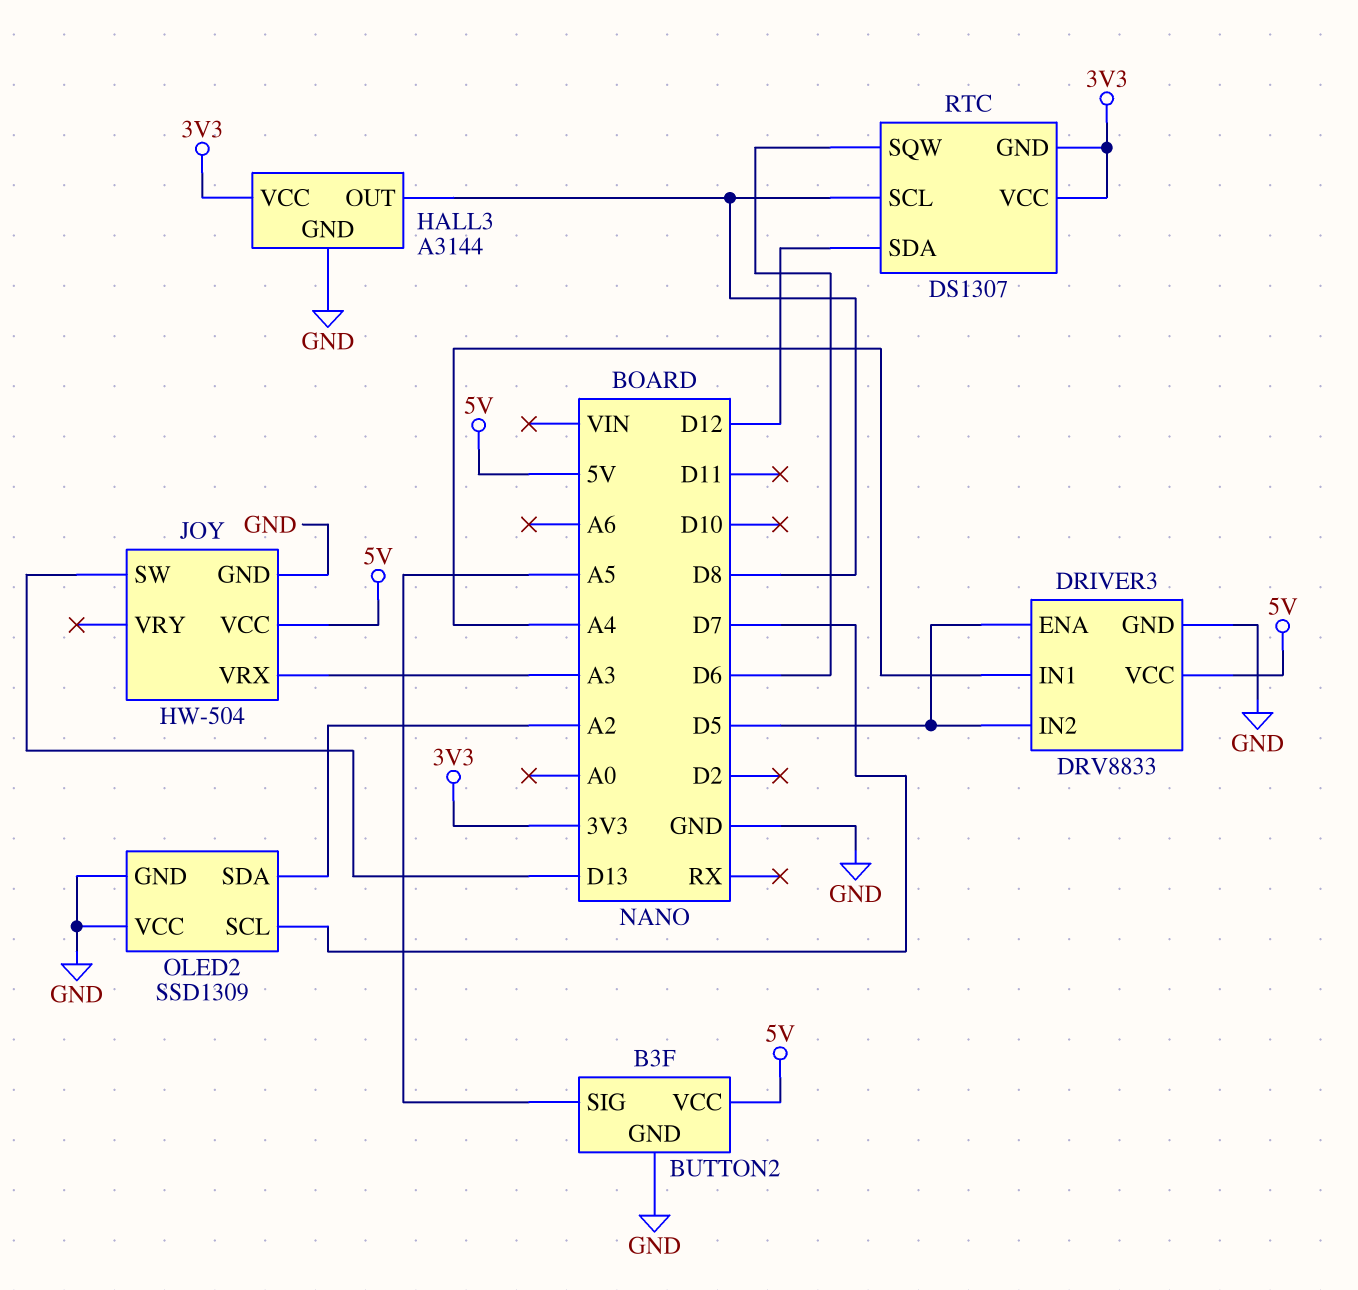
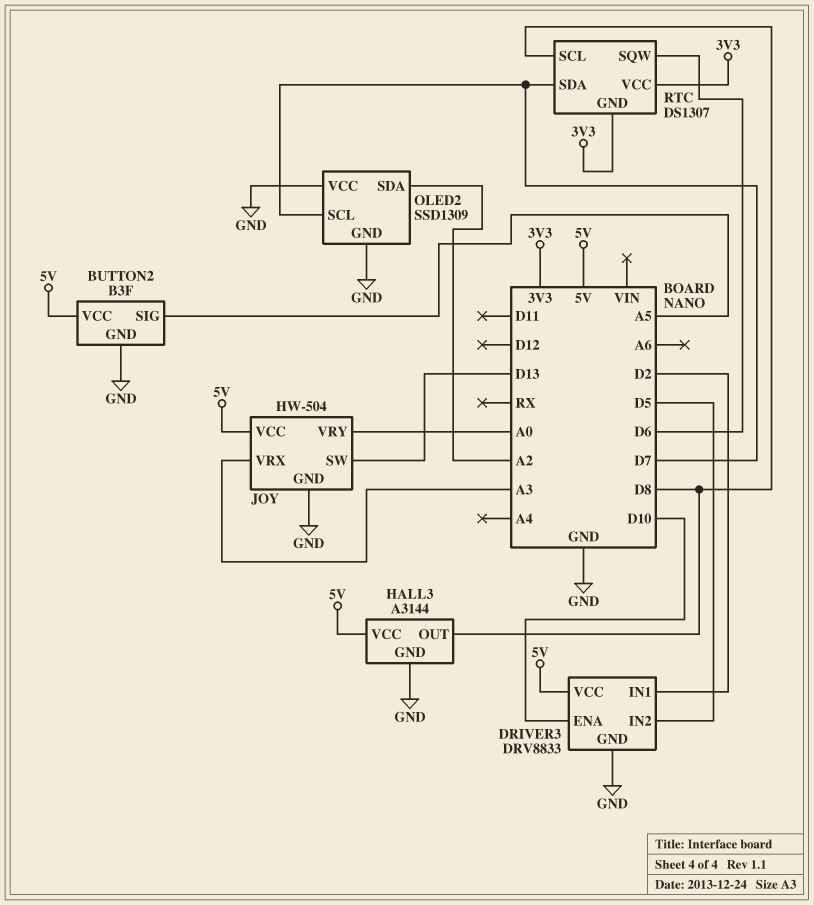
DRIVER3 pin ENA: D5 -> D10
DRIVER3 pin IN1: A4 -> D2
HALL3 pin VCC: 3V3 -> 5V
JOY pin VRY: none -> A0
RTC pin SDA: D12 -> D7

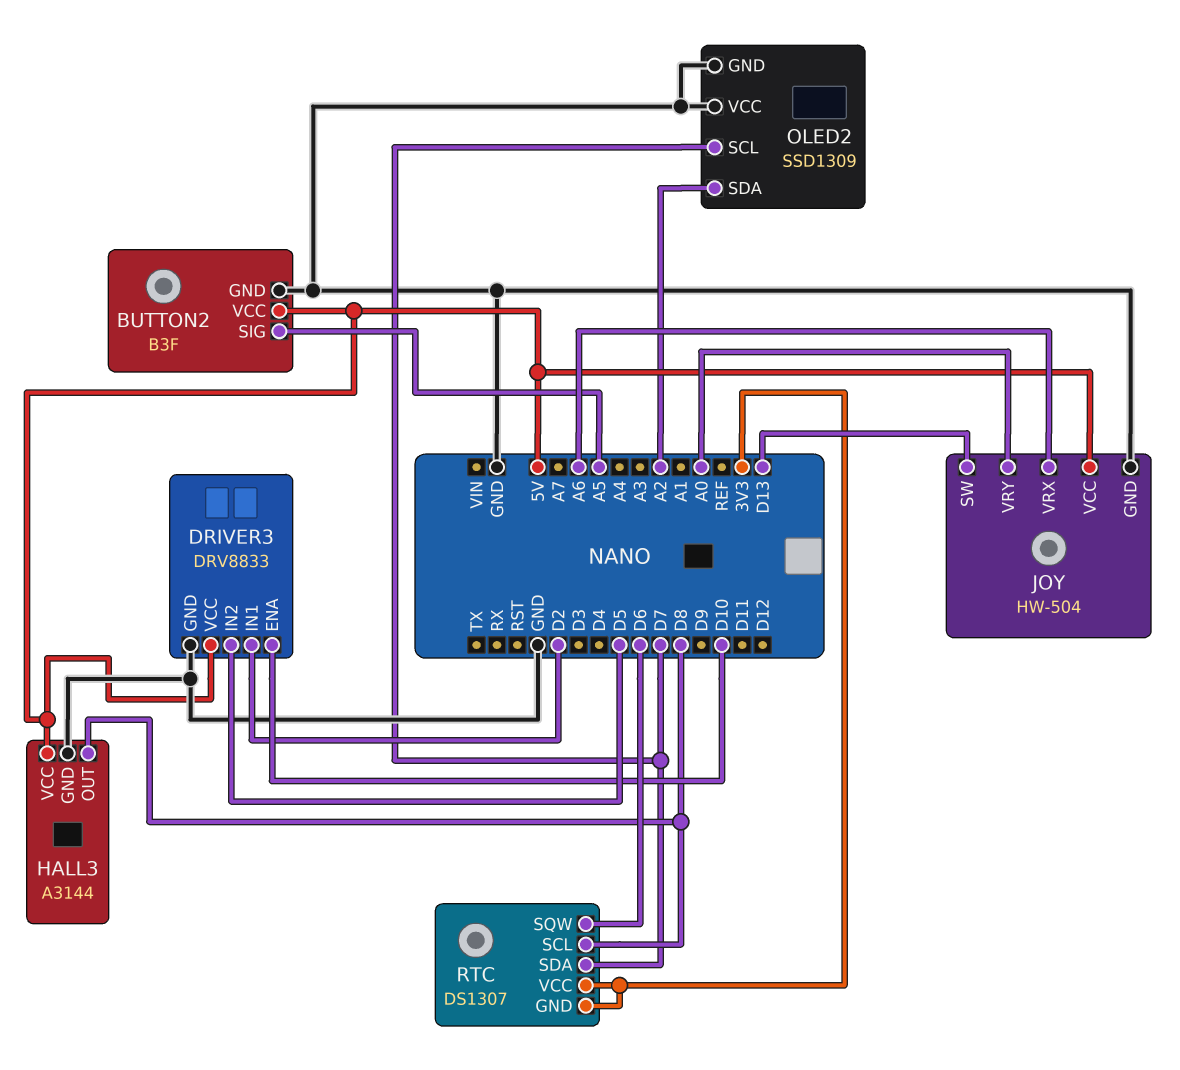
JOY pin VRX: A3 -> A6

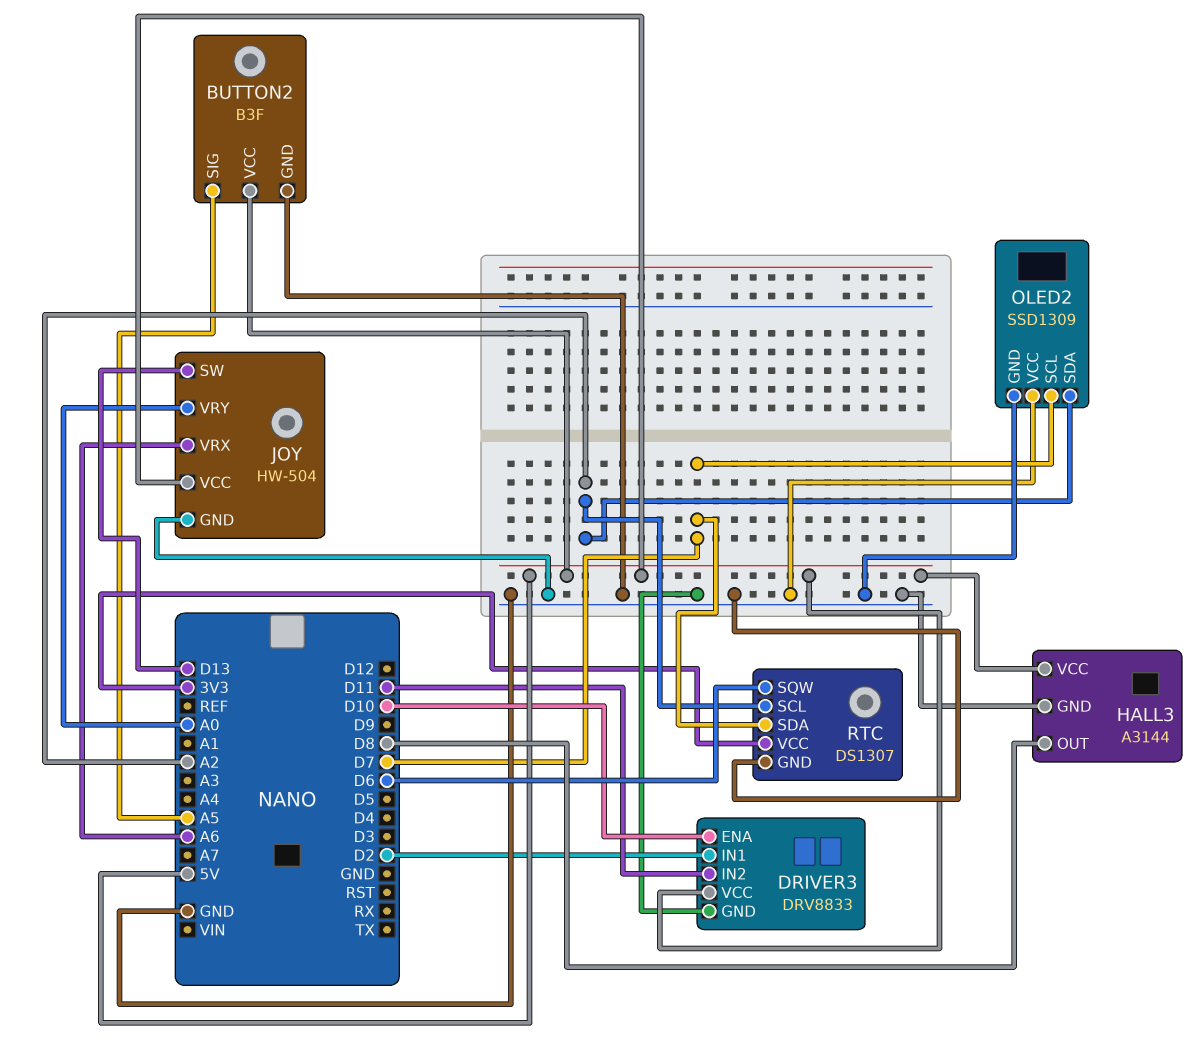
DRIVER3 pin IN2: D5 -> D11
RTC pin GND: 3V3 -> GND
RTC pin SCL: D8 -> A2

